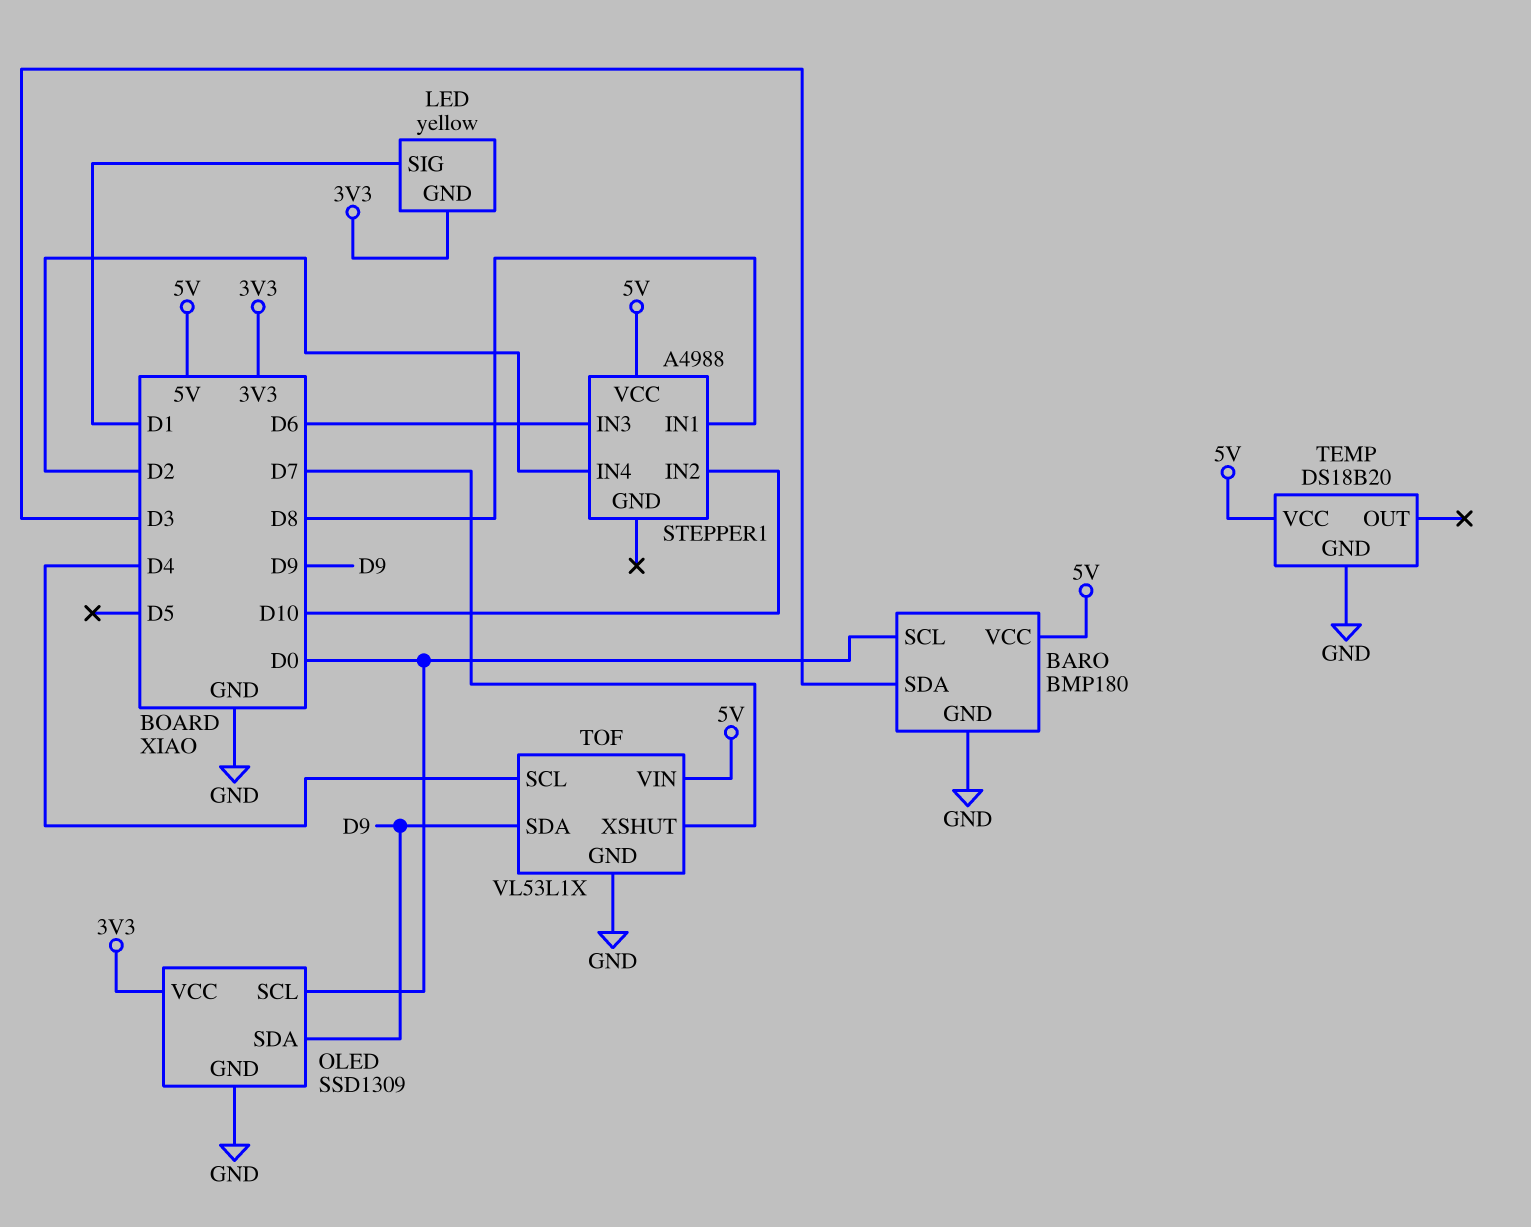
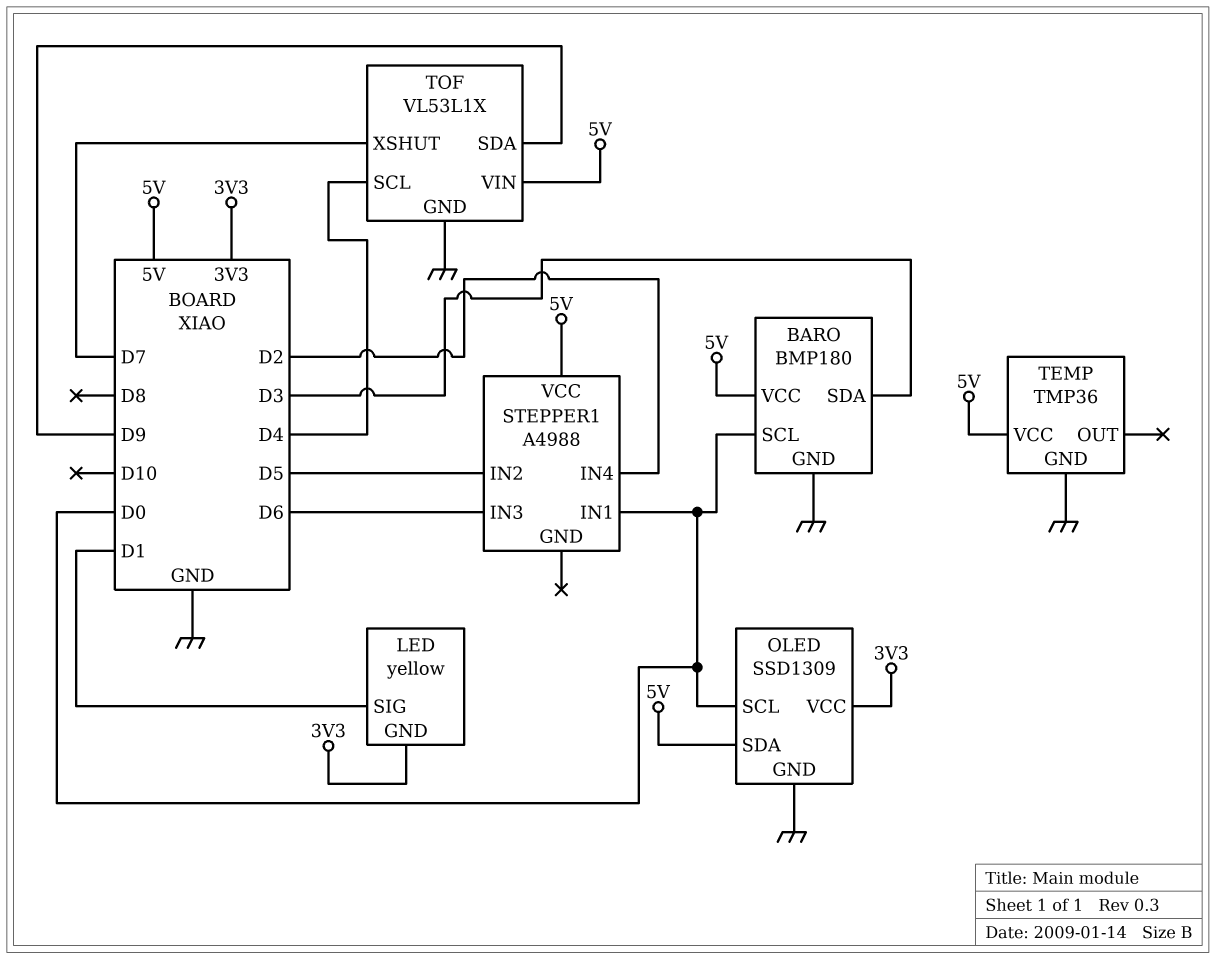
OLED pin SDA: D9 -> 5V
STEPPER1 pin IN1: D8 -> D0
STEPPER1 pin IN2: D10 -> D5
TEMP: DS18B20 -> TMP36

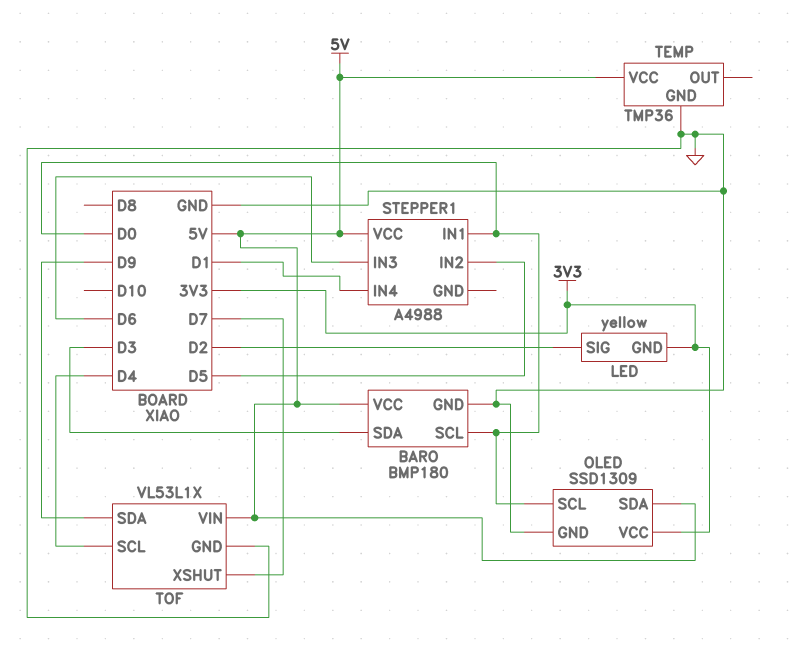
LED pin SIG: D1 -> D2
STEPPER1 pin IN4: D2 -> D1

